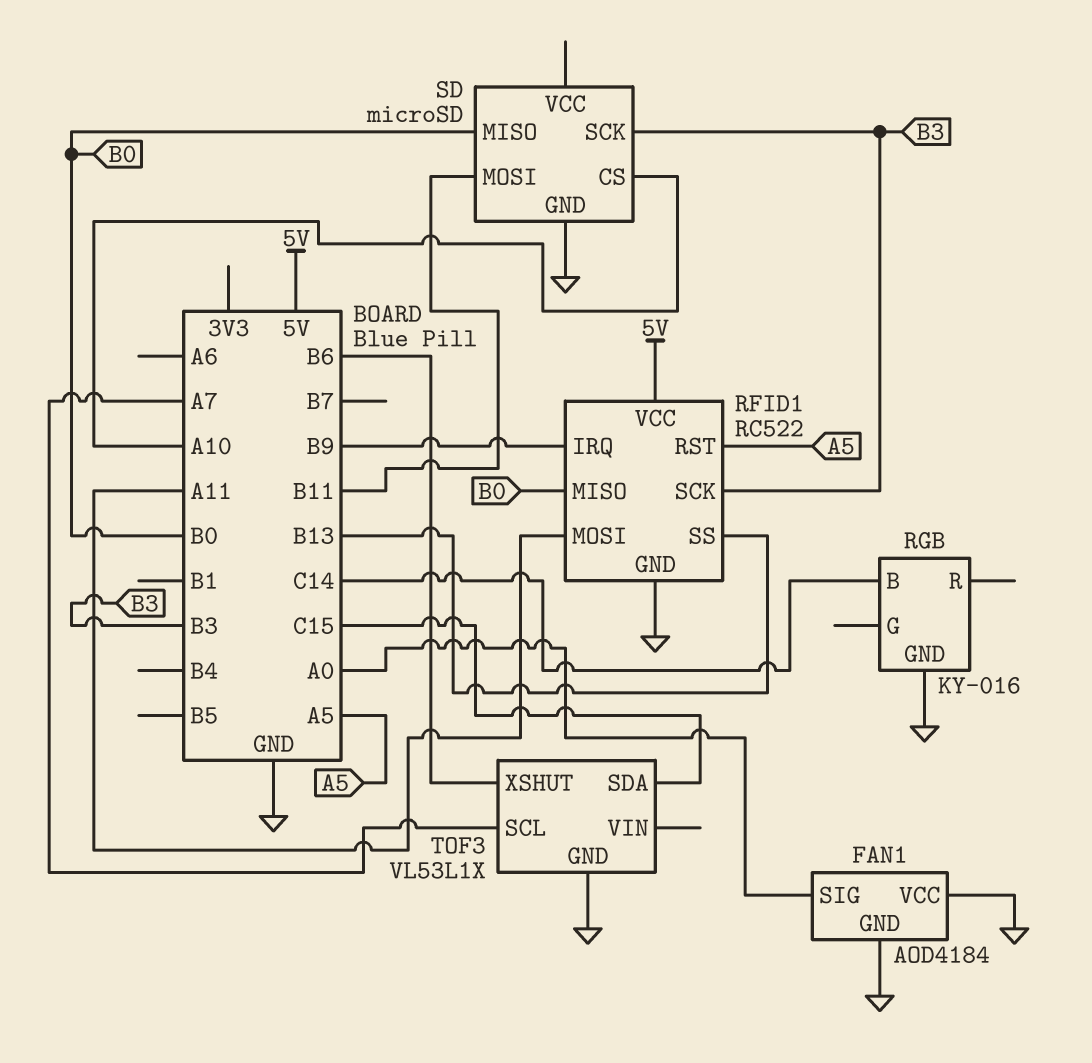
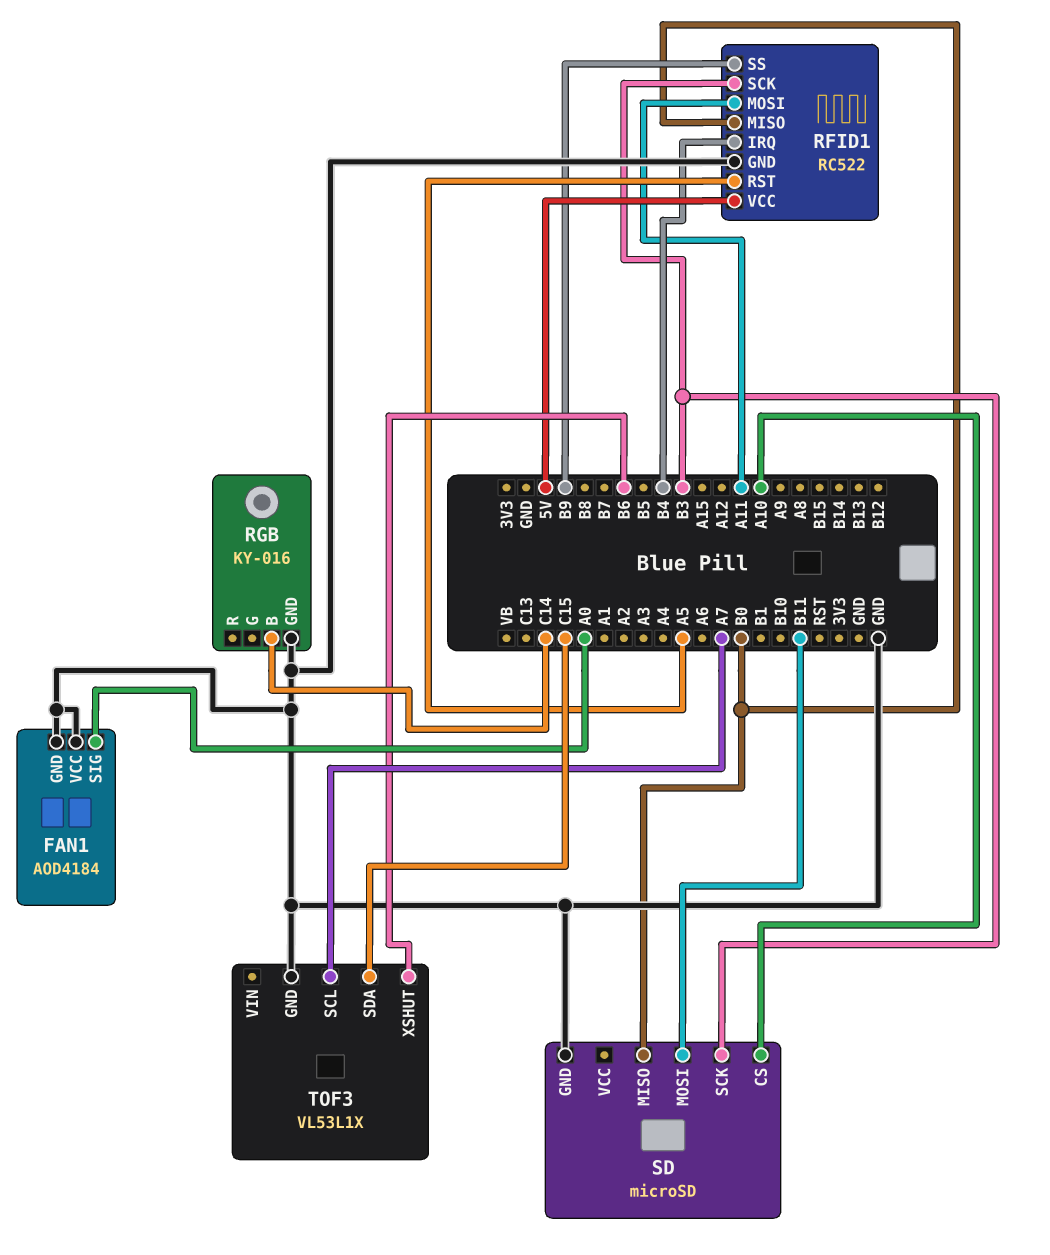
RFID1 pin IRQ: B9 -> B4
RFID1 pin SS: B13 -> B9

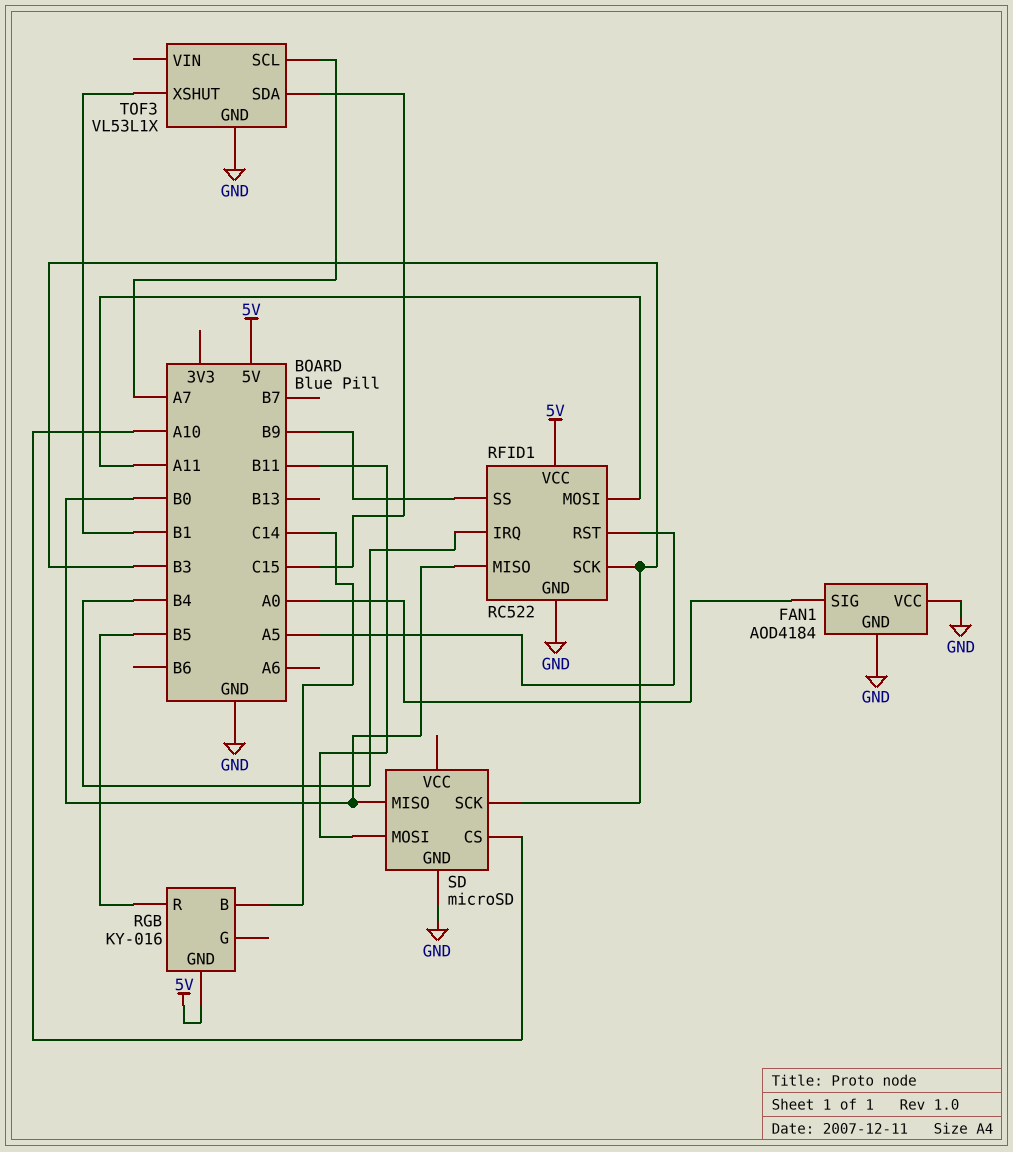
RGB pin GND: GND -> 5V
RGB pin R: none -> B5
TOF3 pin XSHUT: B6 -> B1

